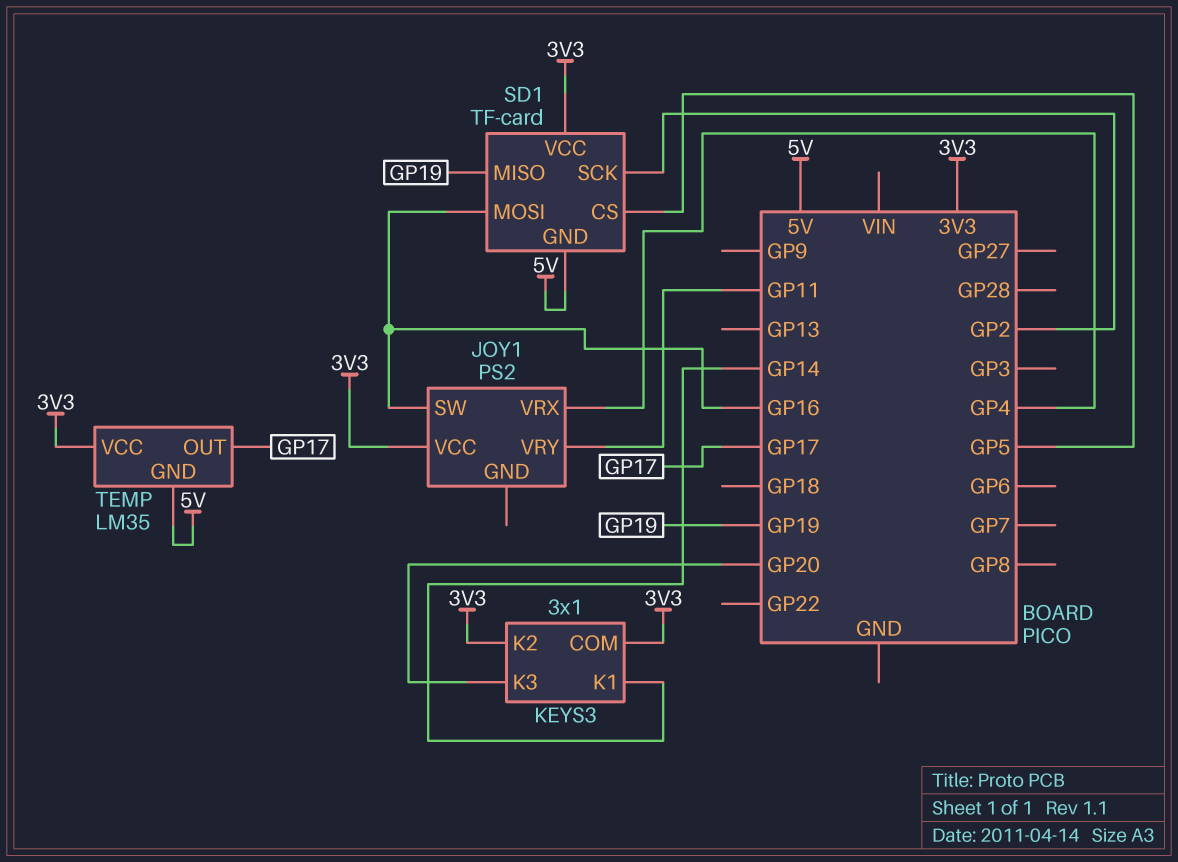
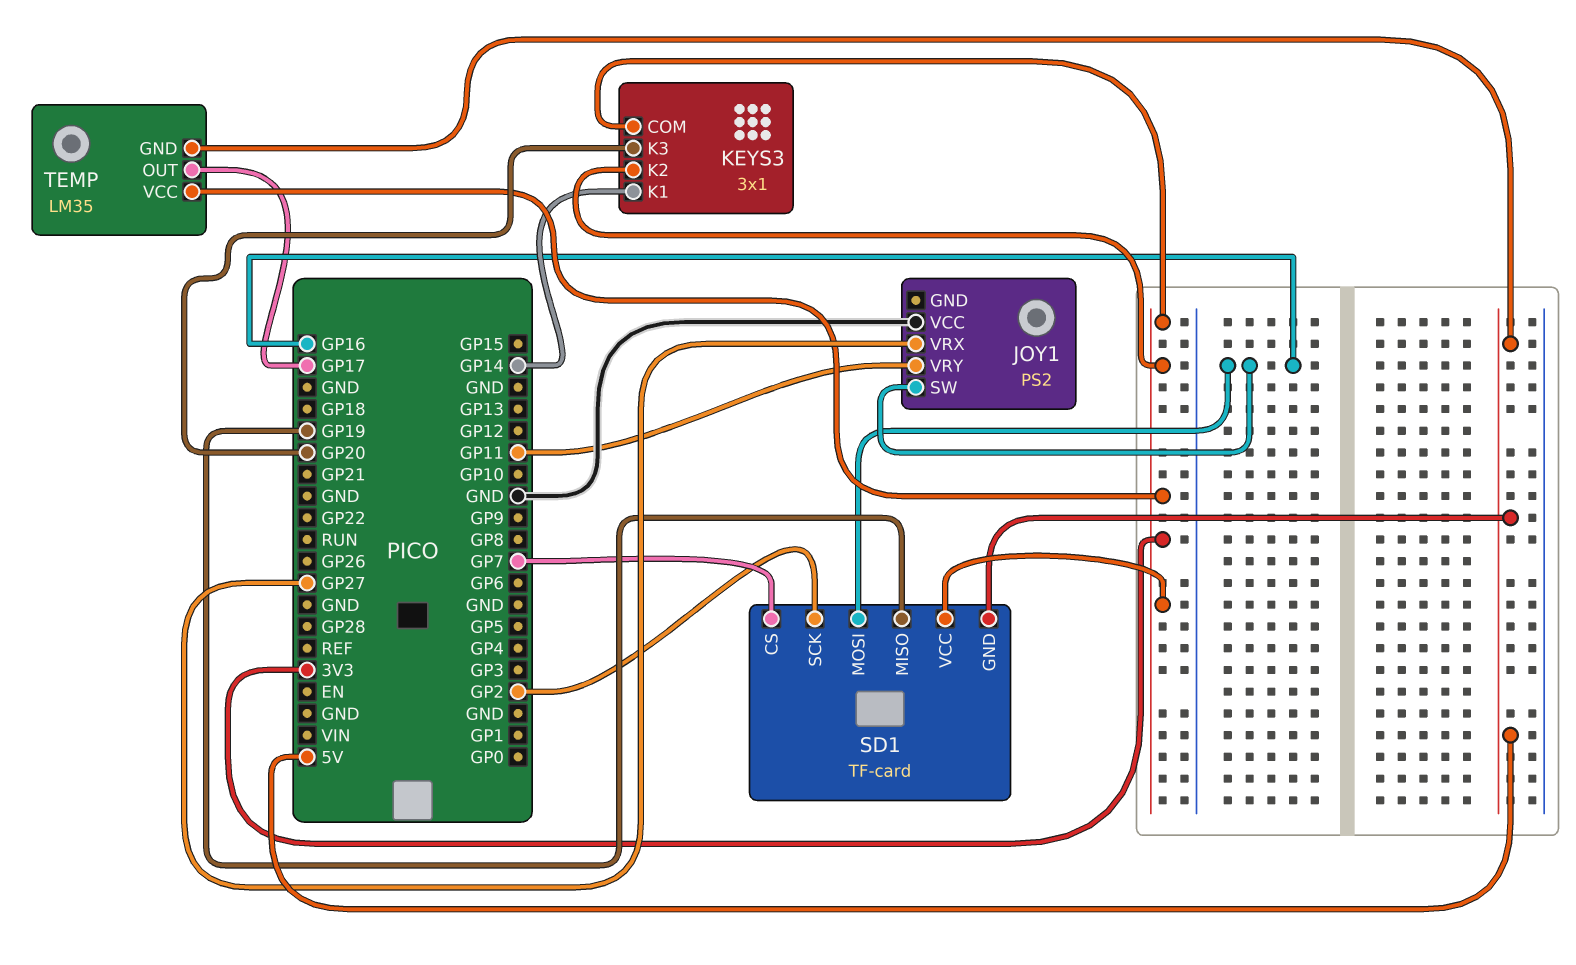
JOY1 pin VCC: 3V3 -> GND
JOY1 pin VRX: GP4 -> GP27
SD1 pin CS: GP5 -> GP7

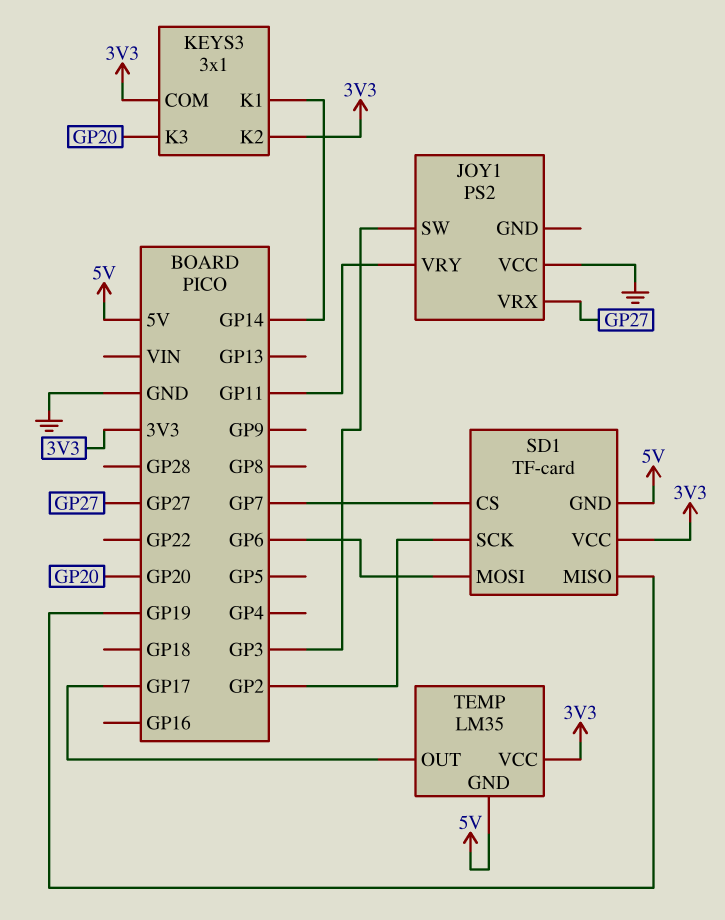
JOY1 pin SW: GP16 -> GP3
SD1 pin MOSI: GP16 -> GP6

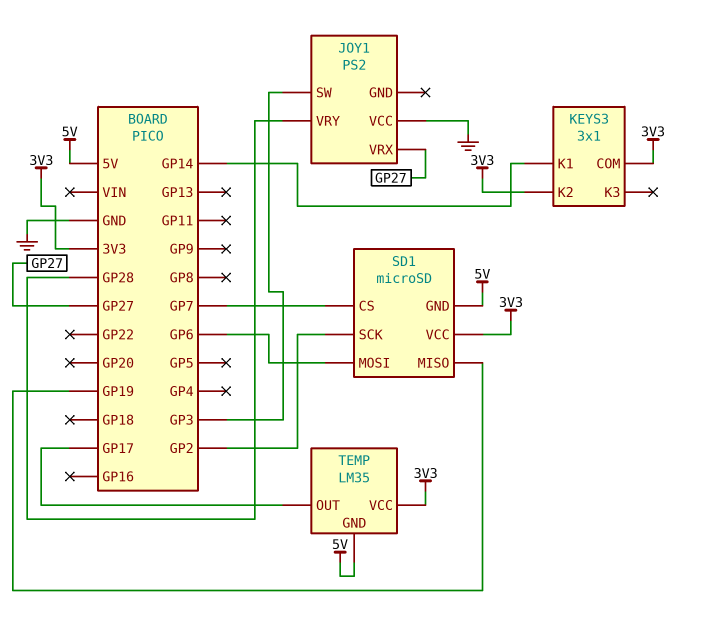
JOY1 pin VRY: GP11 -> GP28
KEYS3 pin K3: GP20 -> none
SD1: TF-card -> microSD

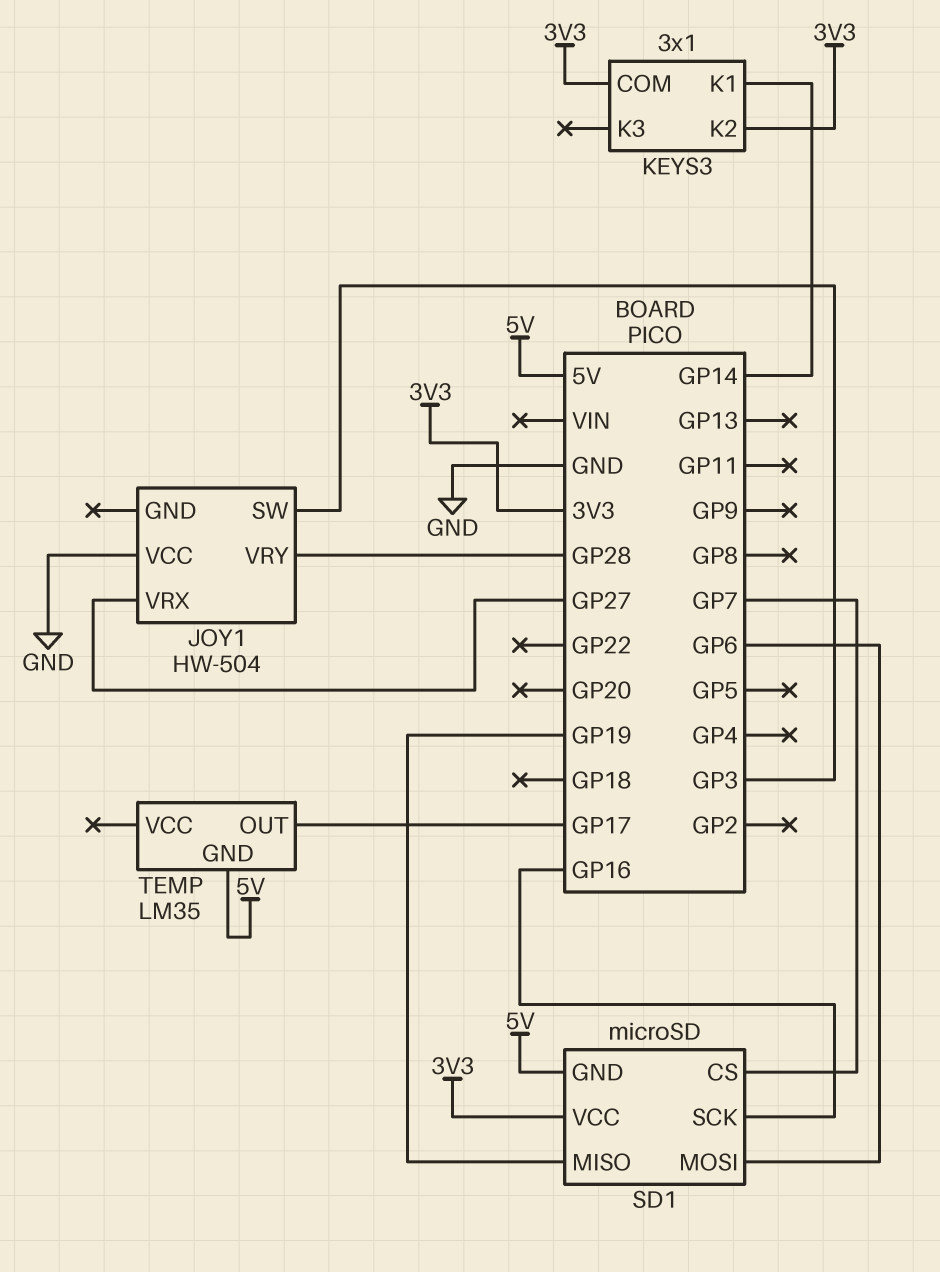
JOY1: PS2 -> HW-504
SD1 pin SCK: GP2 -> GP16
TEMP pin VCC: 3V3 -> none

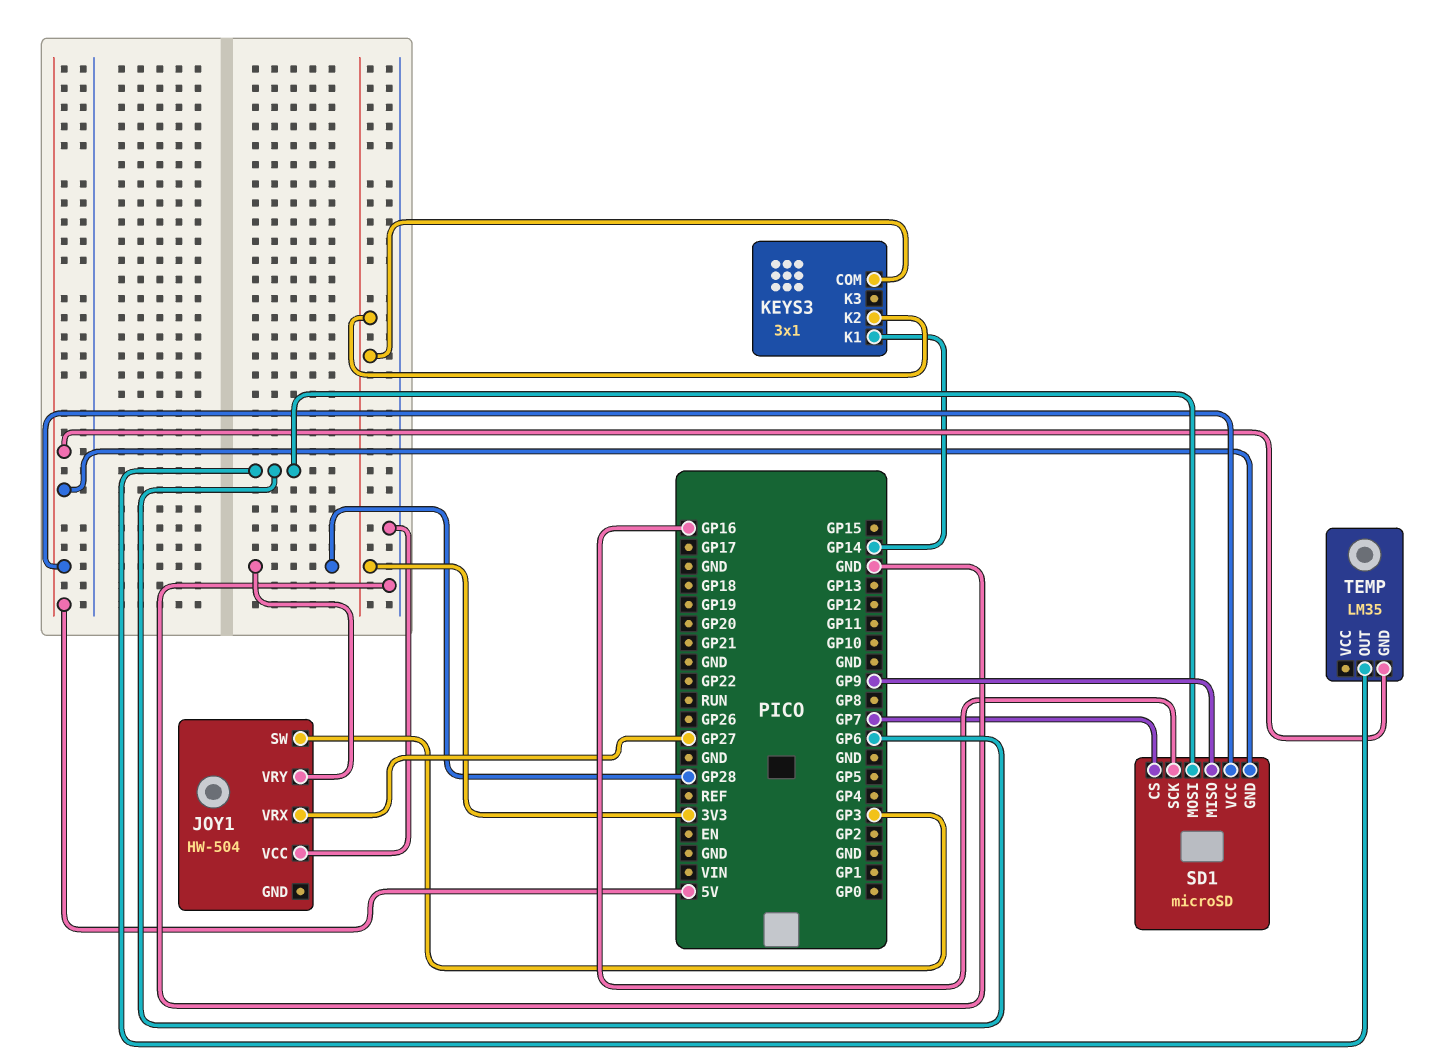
SD1 pin MISO: GP19 -> GP9
SD1 pin VCC: 3V3 -> 5V
TEMP pin OUT: GP17 -> GP6

